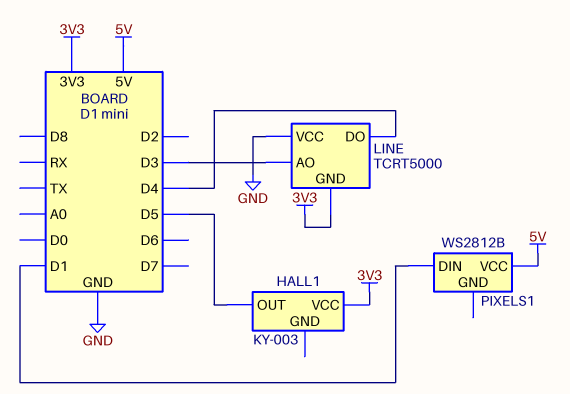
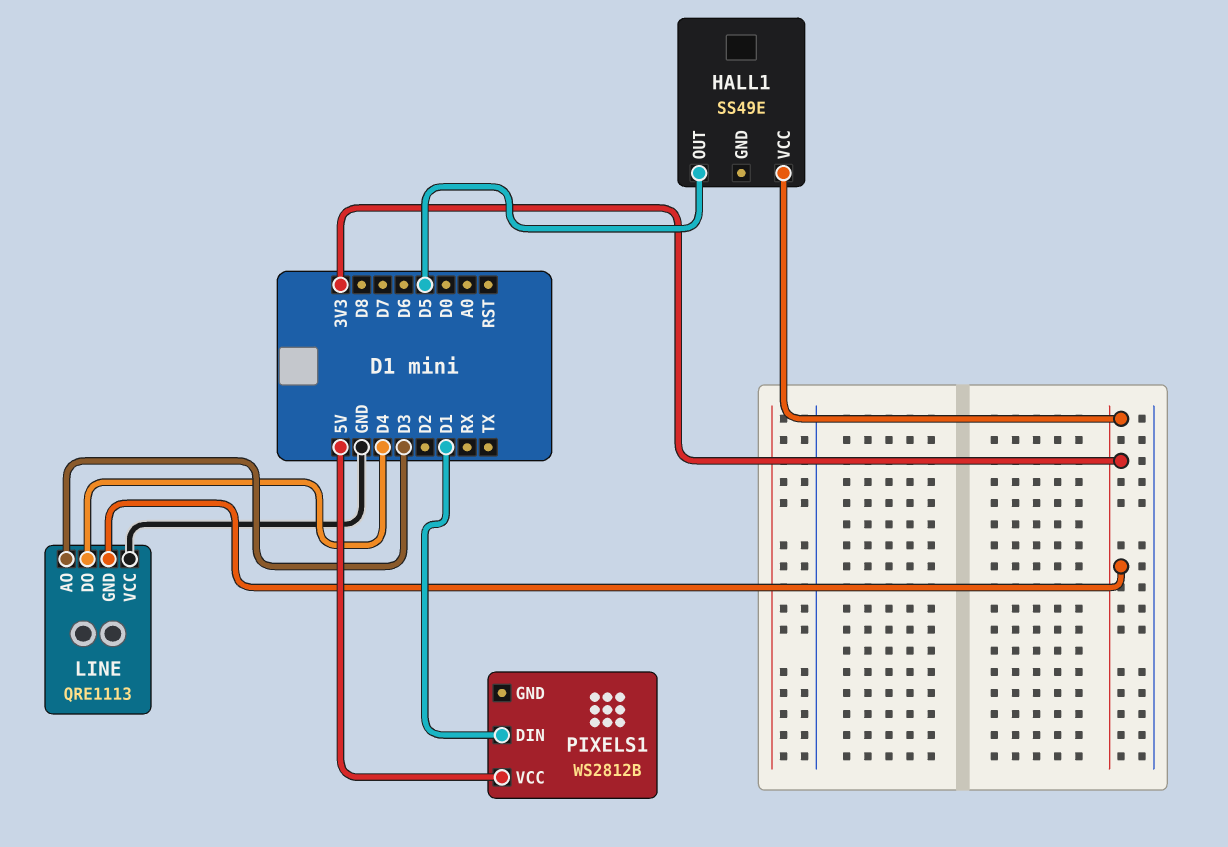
HALL1: KY-003 -> SS49E
LINE: TCRT5000 -> QRE1113

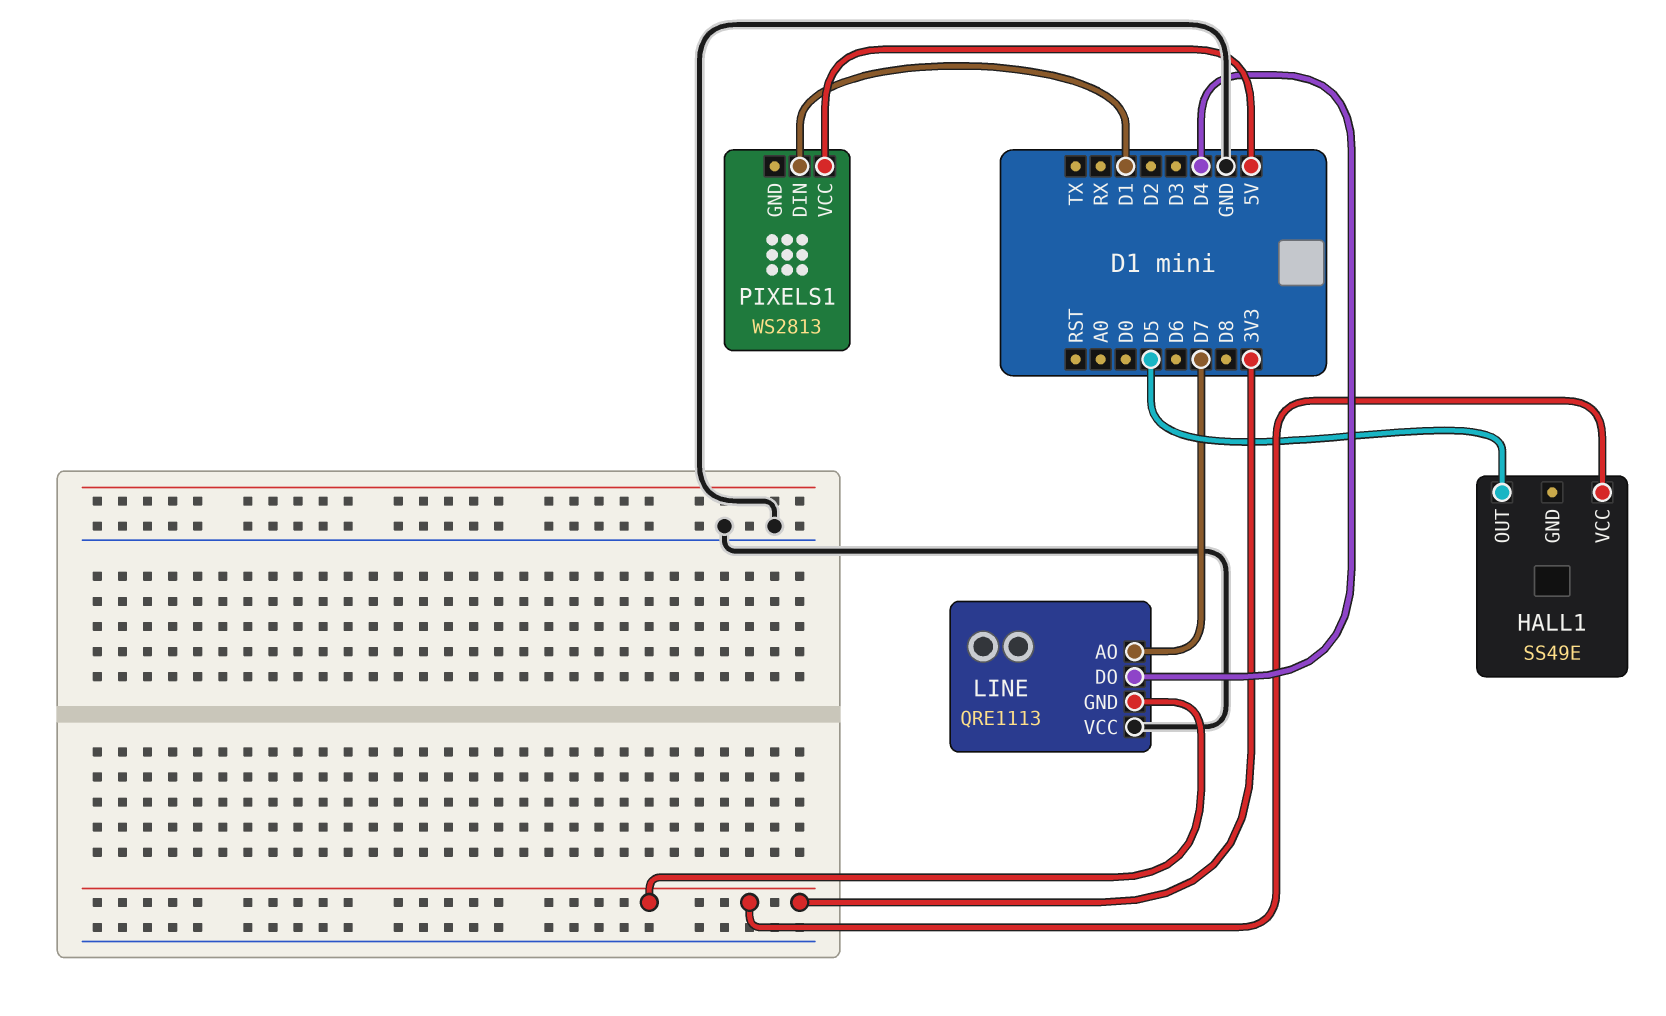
LINE pin AO: D3 -> D7
PIXELS1: WS2812B -> WS2813

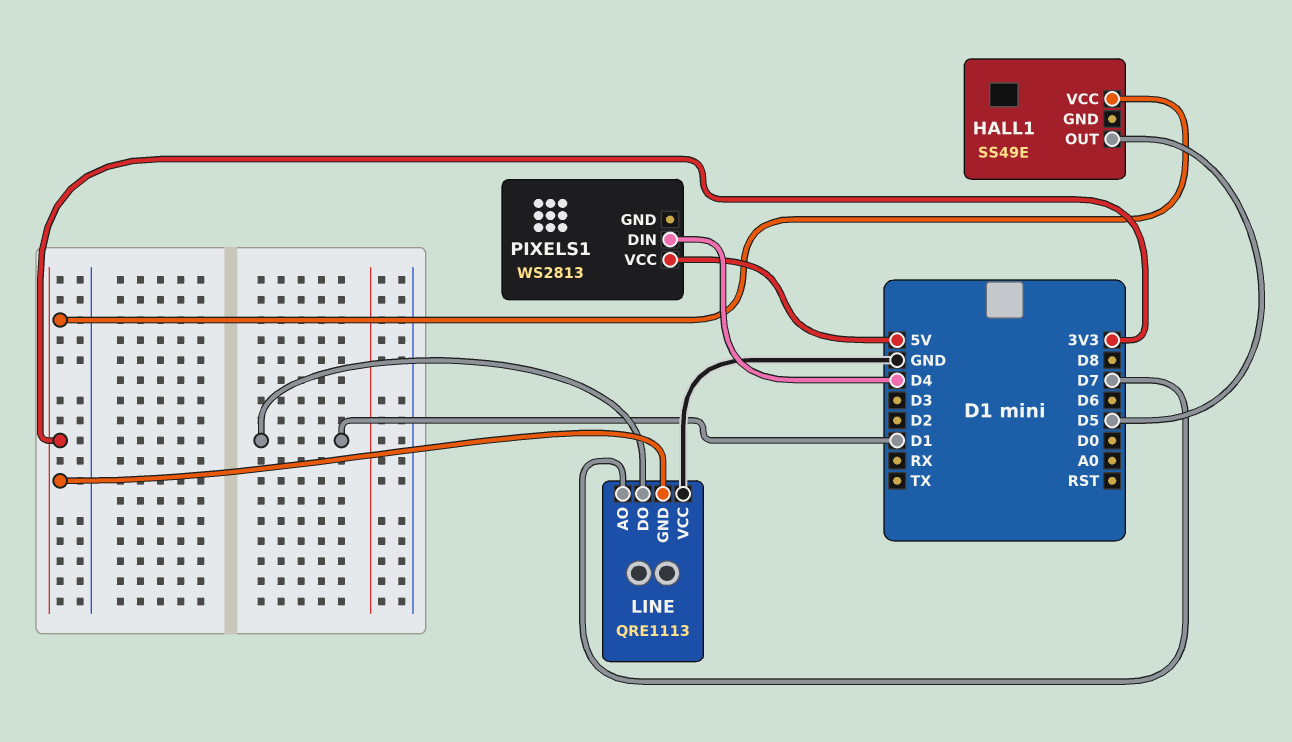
LINE pin DO: D4 -> D1
PIXELS1 pin DIN: D1 -> D4

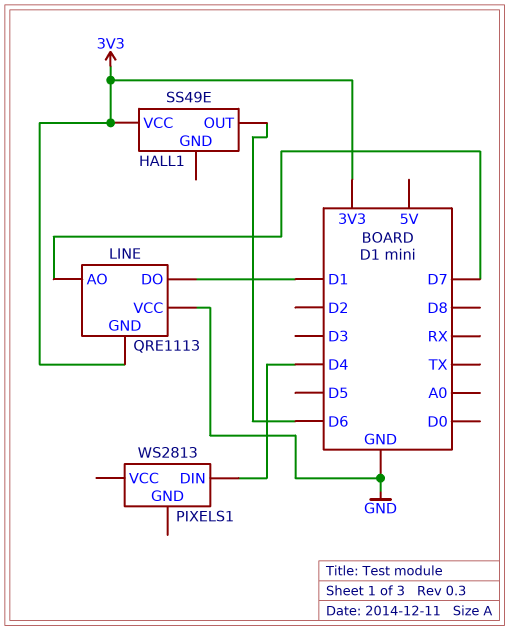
HALL1 pin OUT: D5 -> D6
PIXELS1 pin VCC: 5V -> none

